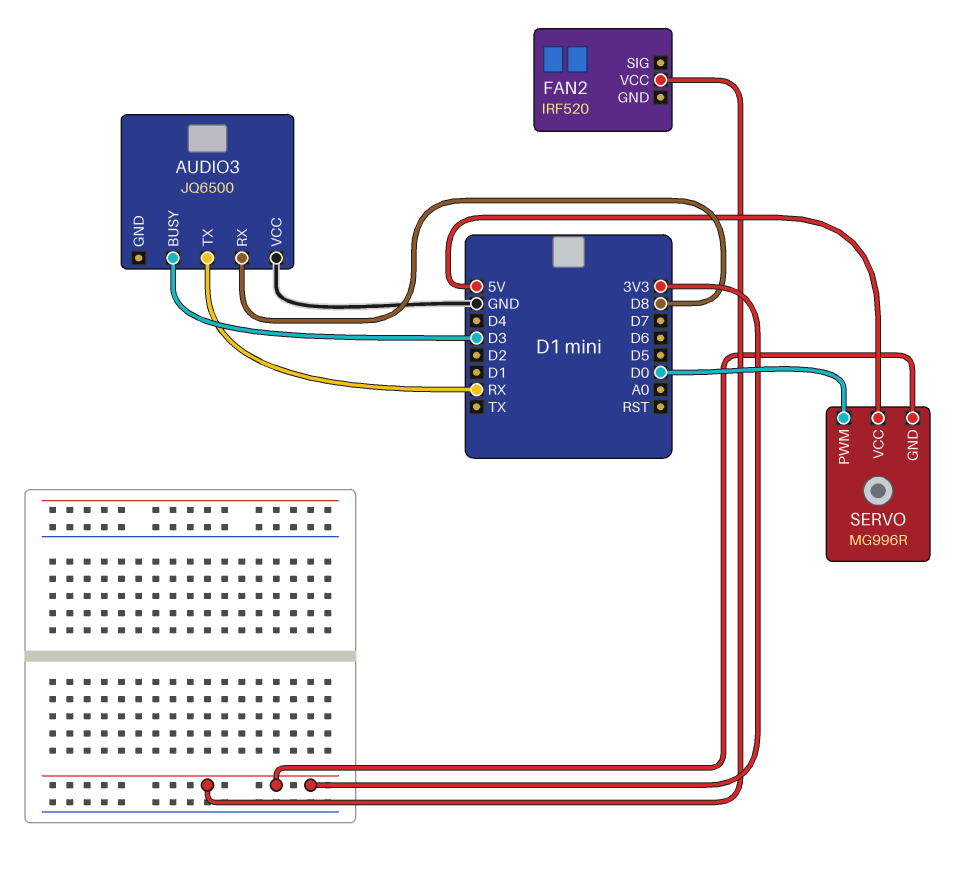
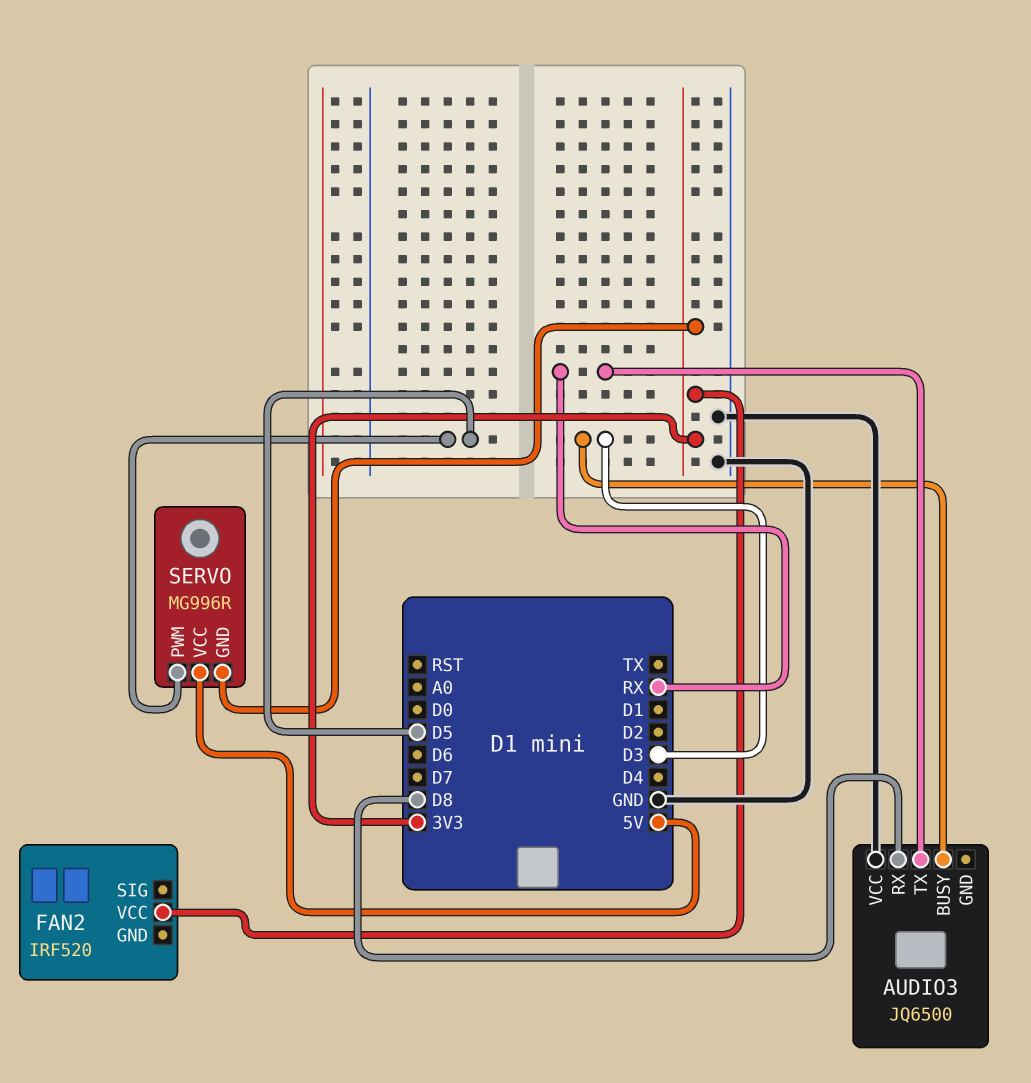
SERVO pin PWM: D0 -> D5

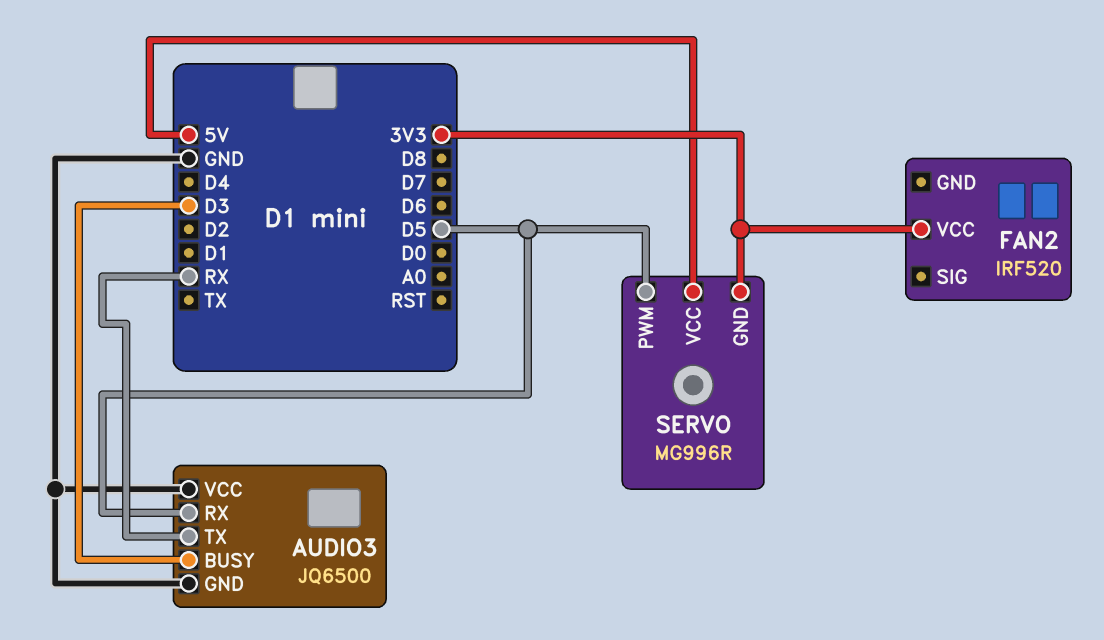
AUDIO3 pin GND: none -> GND
AUDIO3 pin RX: D8 -> D5

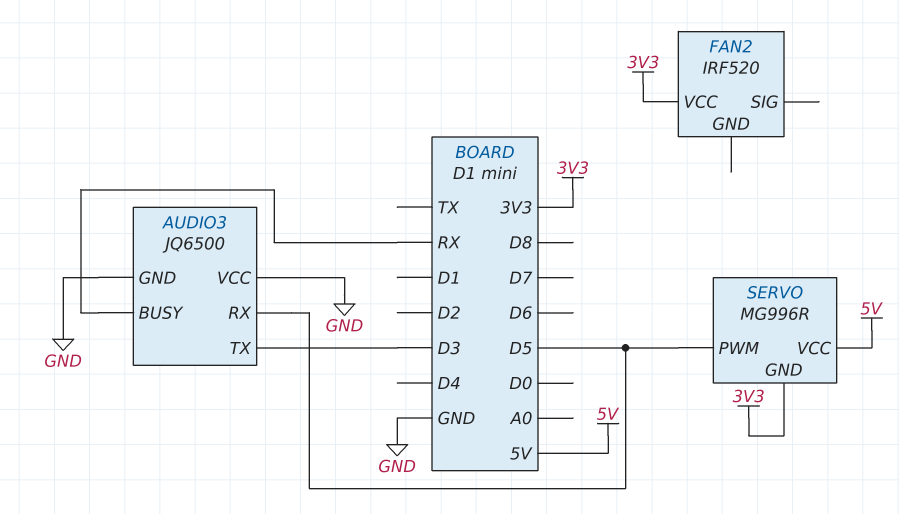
AUDIO3 pin BUSY: D3 -> RX
AUDIO3 pin TX: RX -> D3

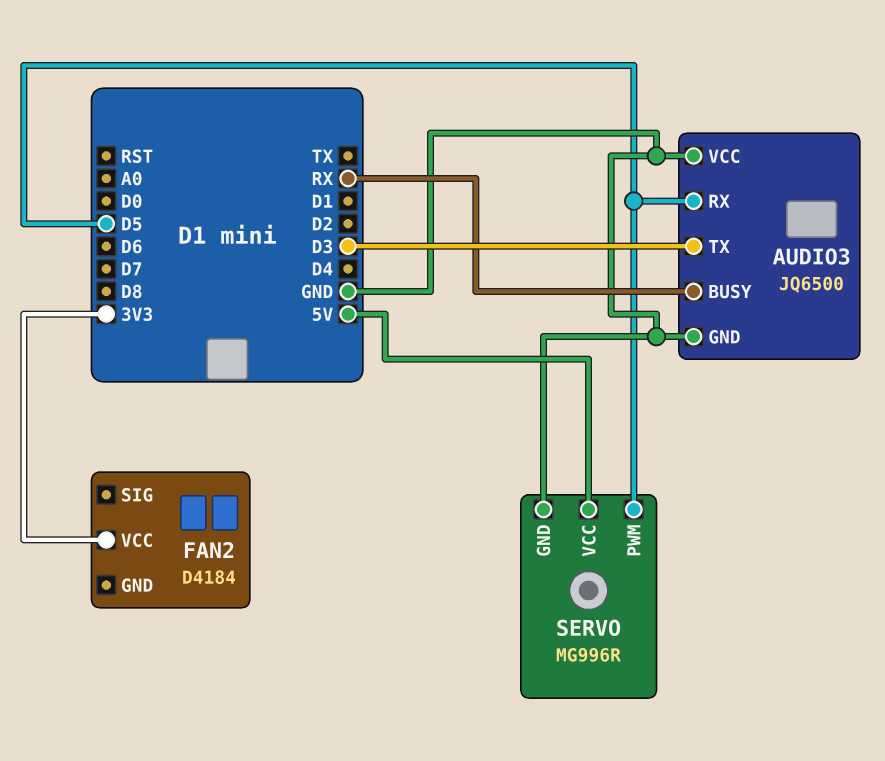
FAN2: IRF520 -> D4184
SERVO pin GND: 3V3 -> GND

